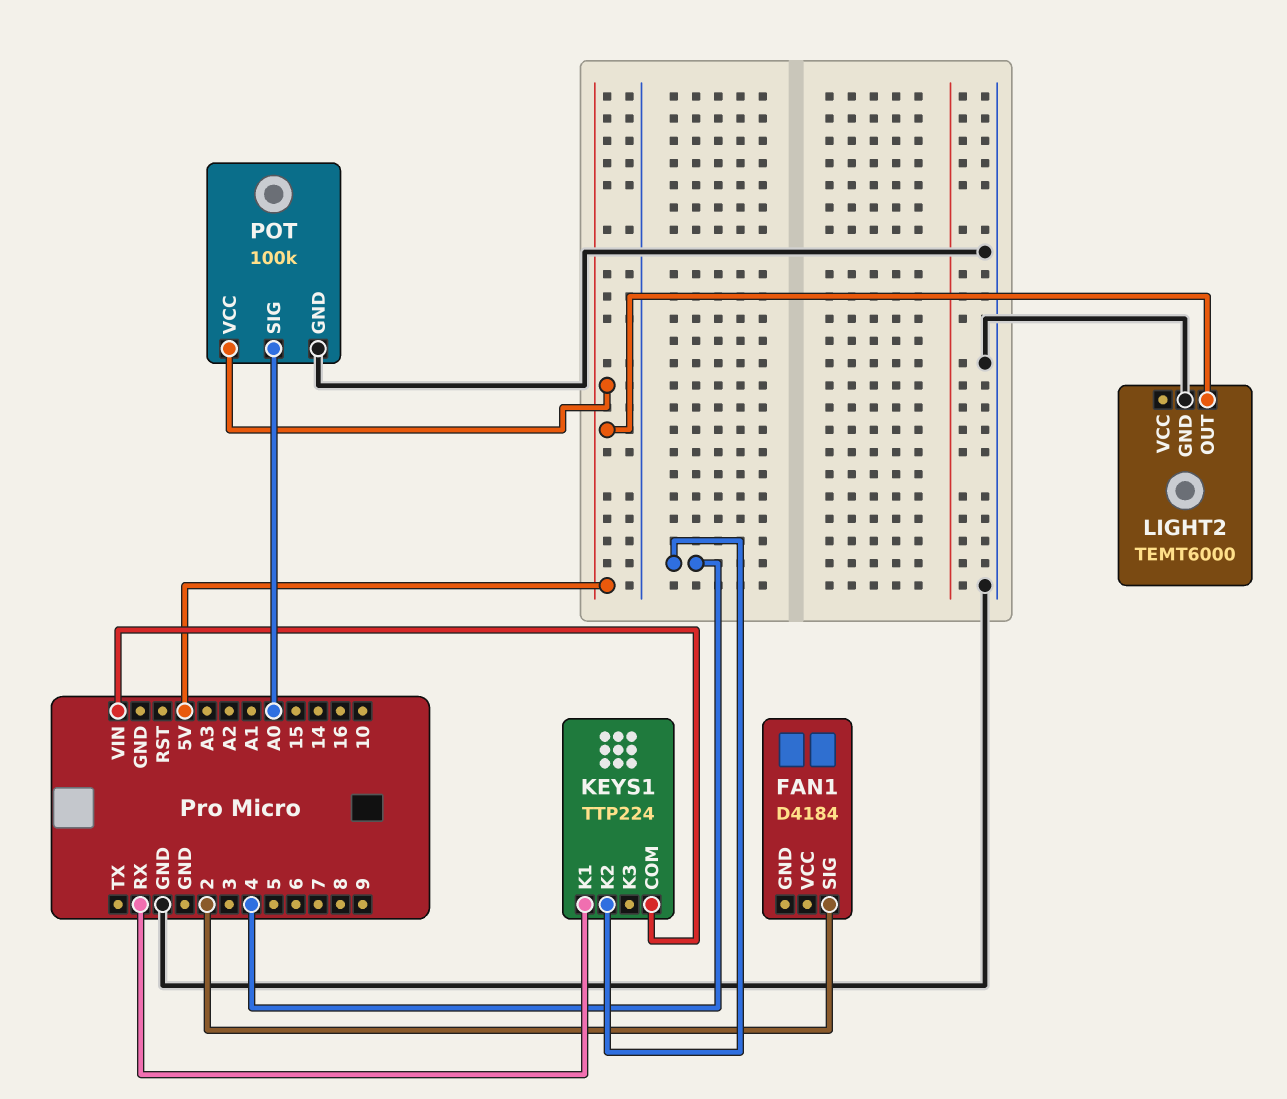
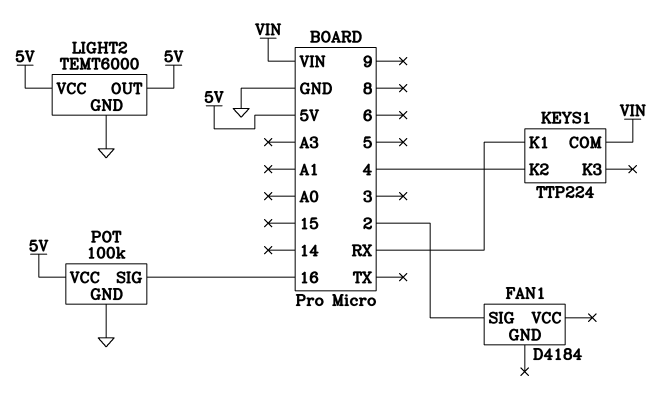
LIGHT2 pin VCC: none -> 5V
POT pin SIG: A0 -> 16

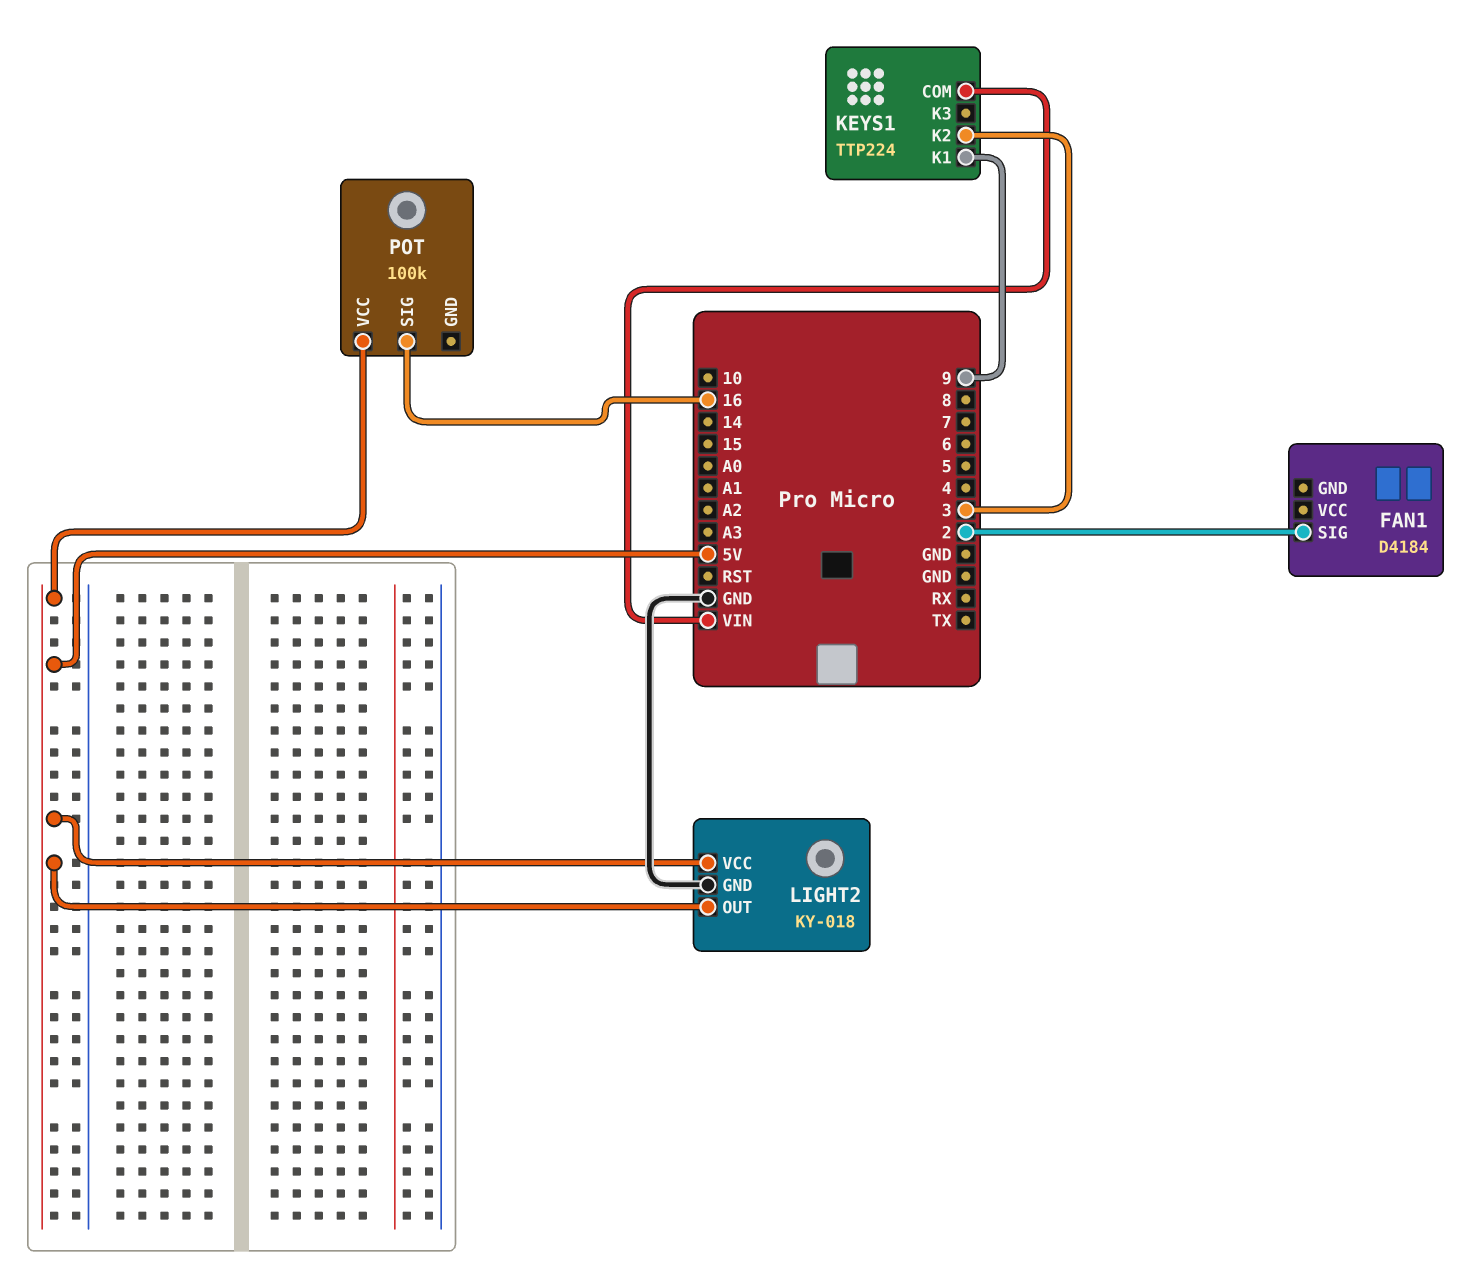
KEYS1 pin K1: RX -> 9
KEYS1 pin K2: 4 -> 3
LIGHT2: TEMT6000 -> KY-018
POT pin GND: GND -> none

